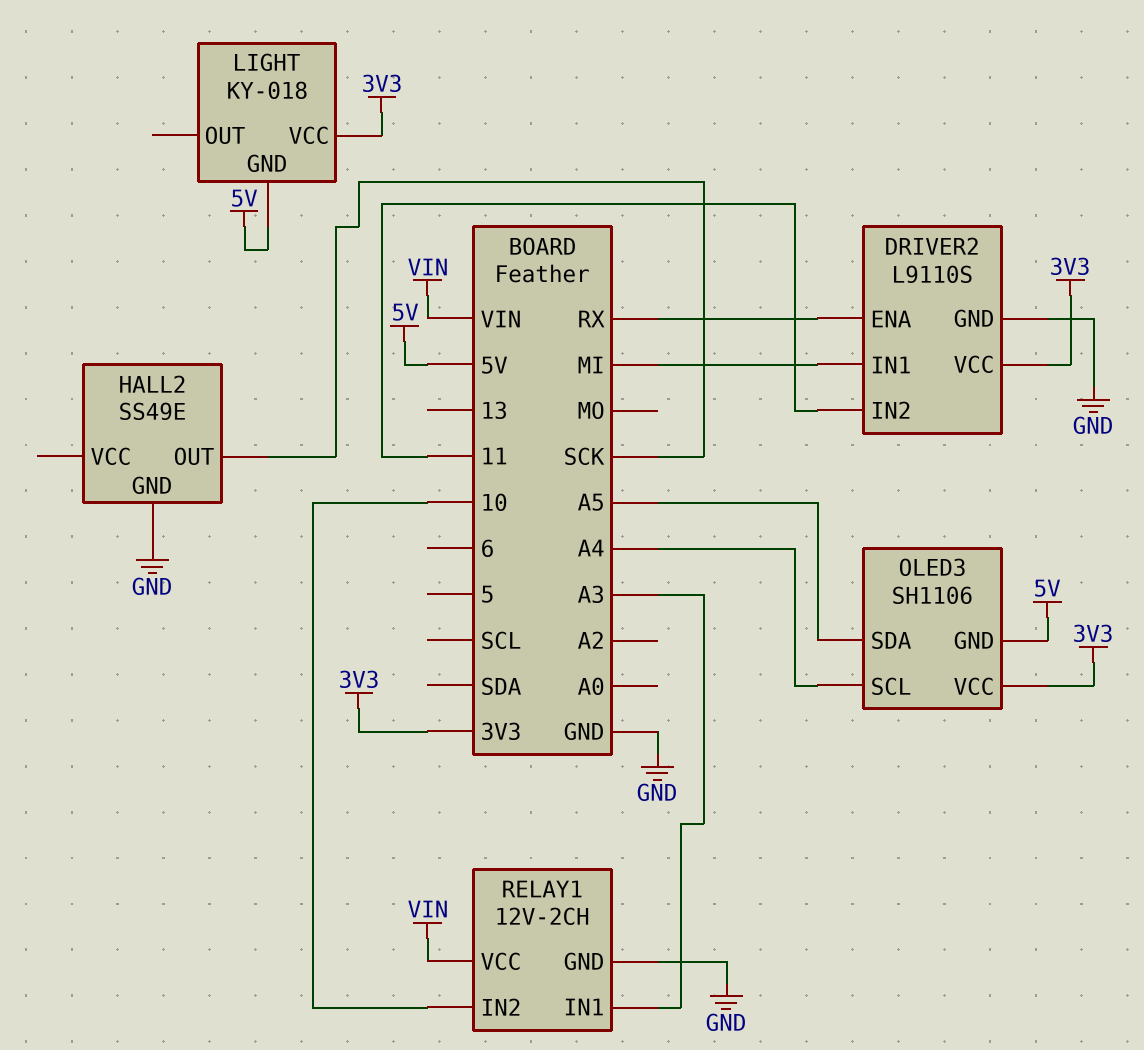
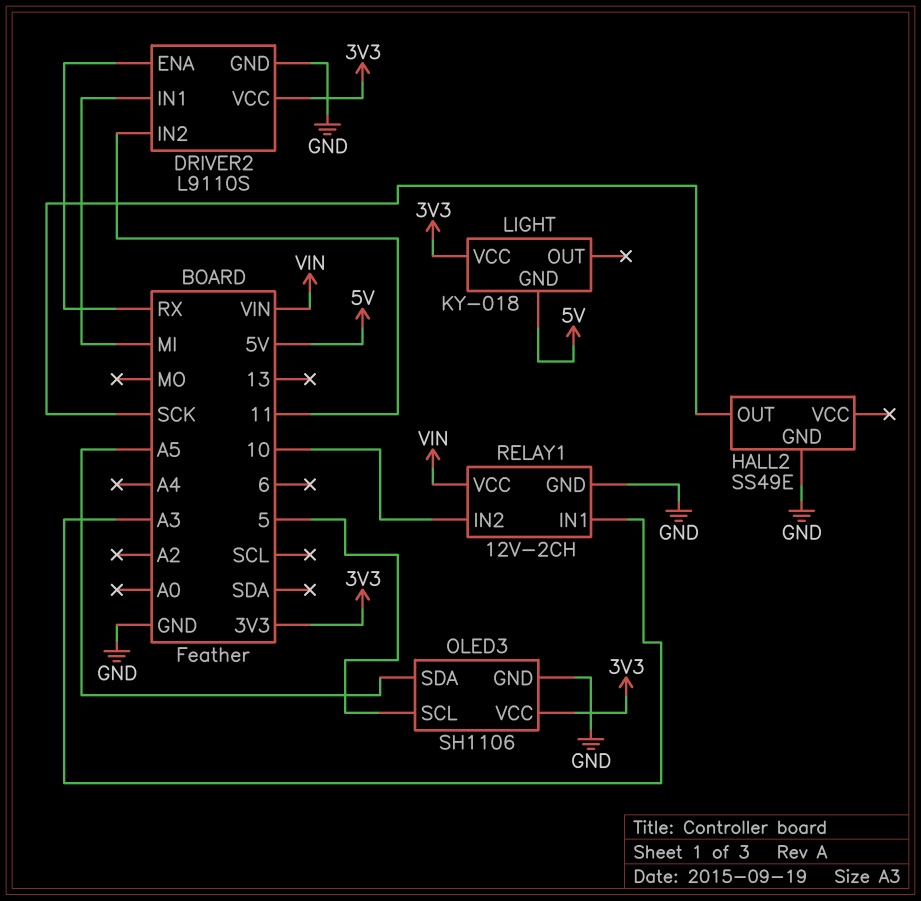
OLED3 pin GND: 5V -> GND
OLED3 pin SCL: A4 -> 5

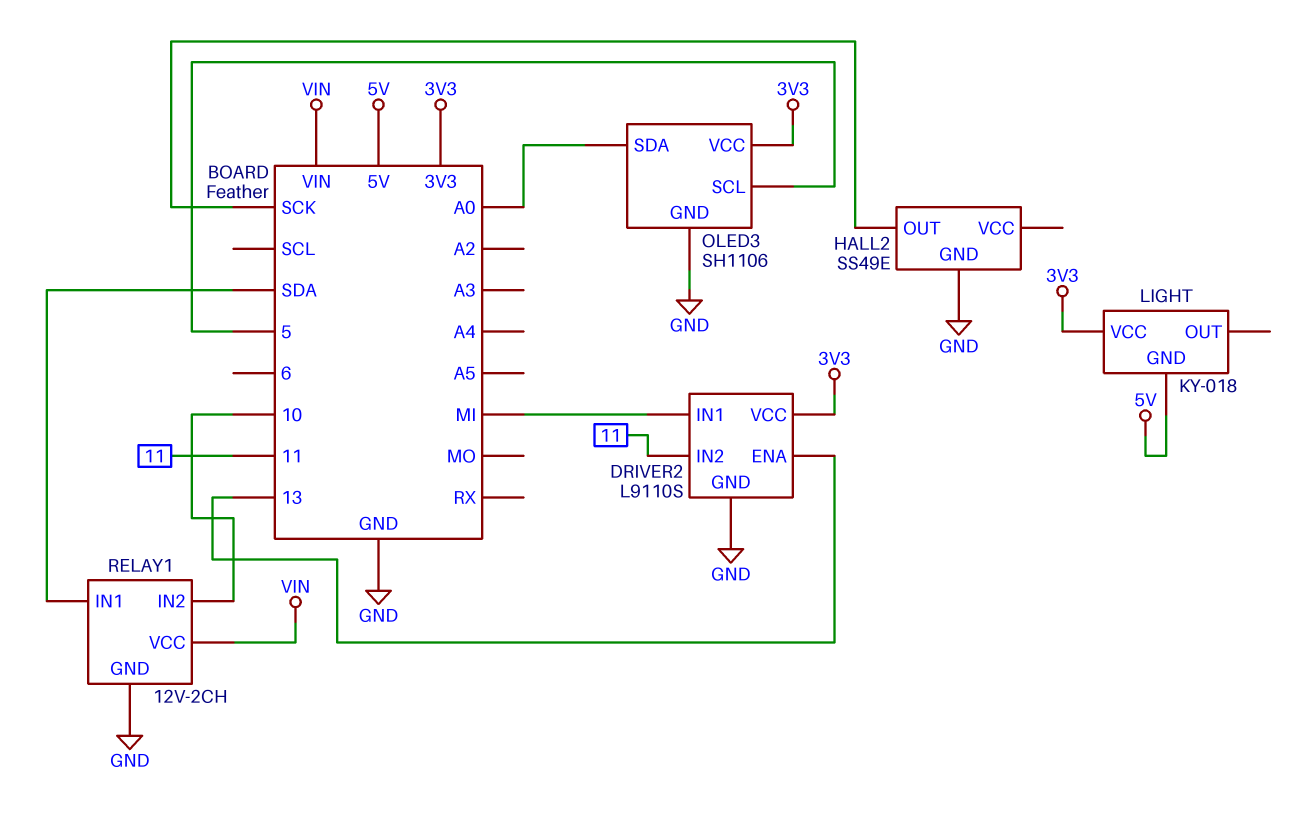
DRIVER2 pin ENA: RX -> 13
OLED3 pin SDA: A5 -> A0
RELAY1 pin IN1: A3 -> SDA

